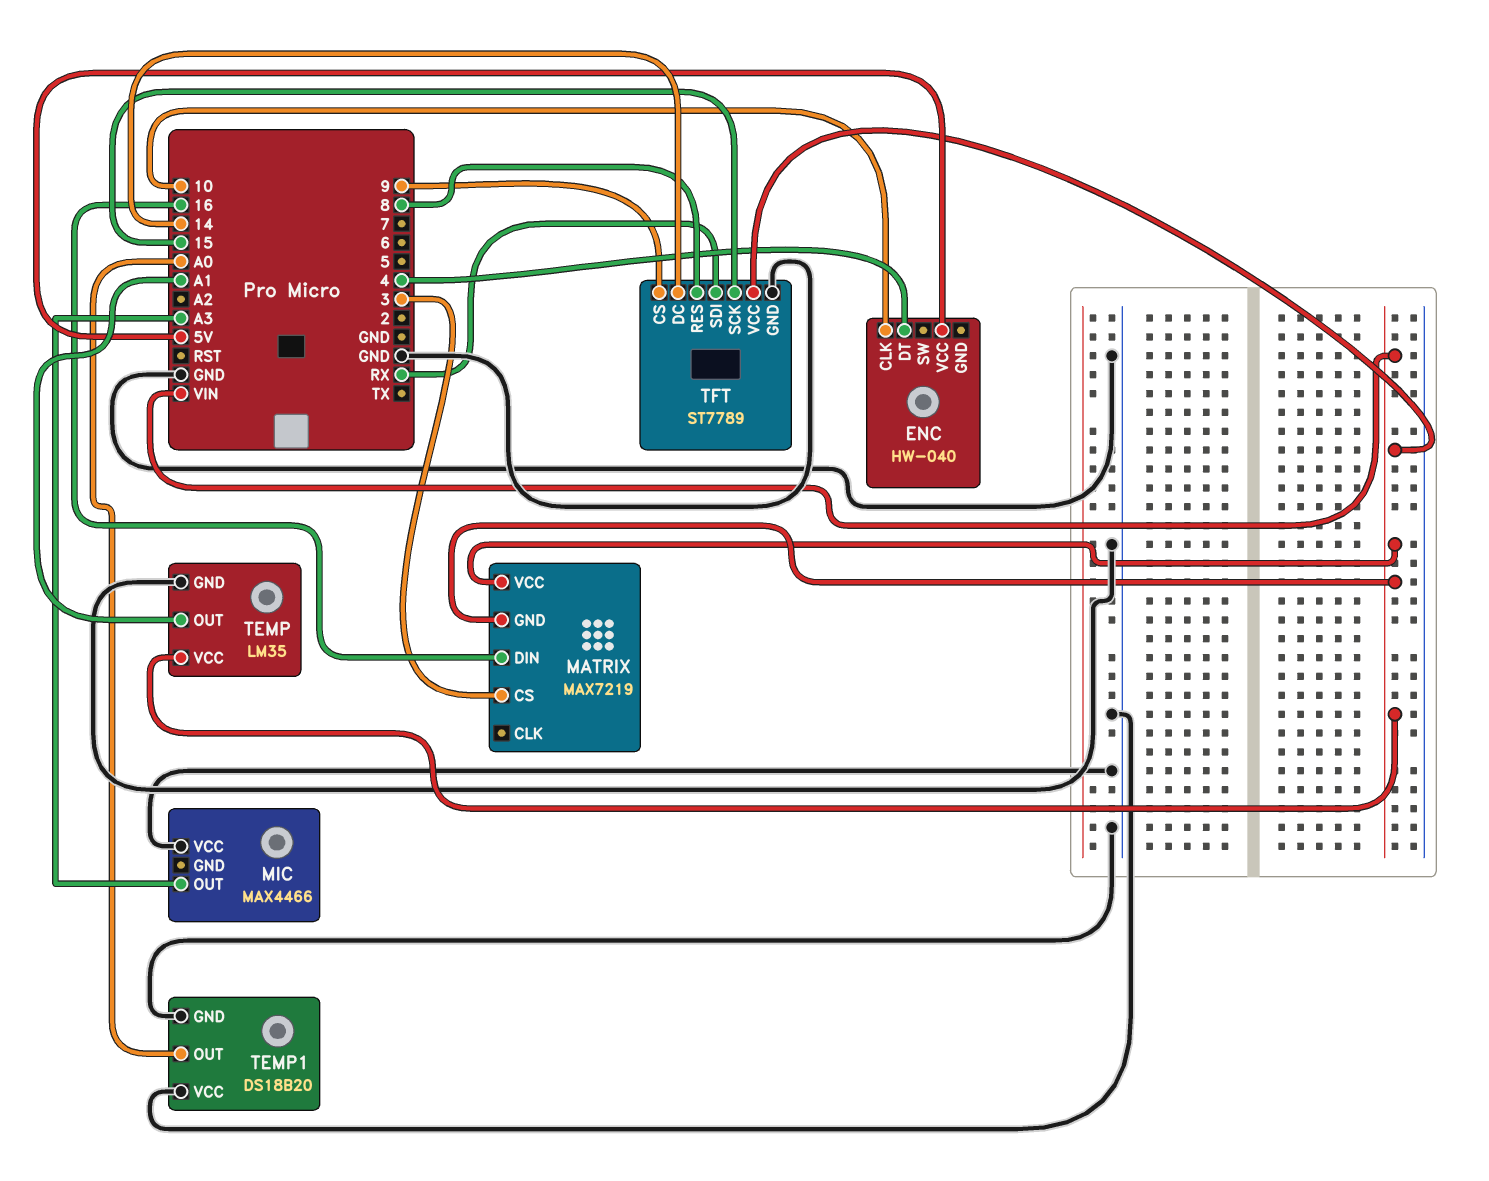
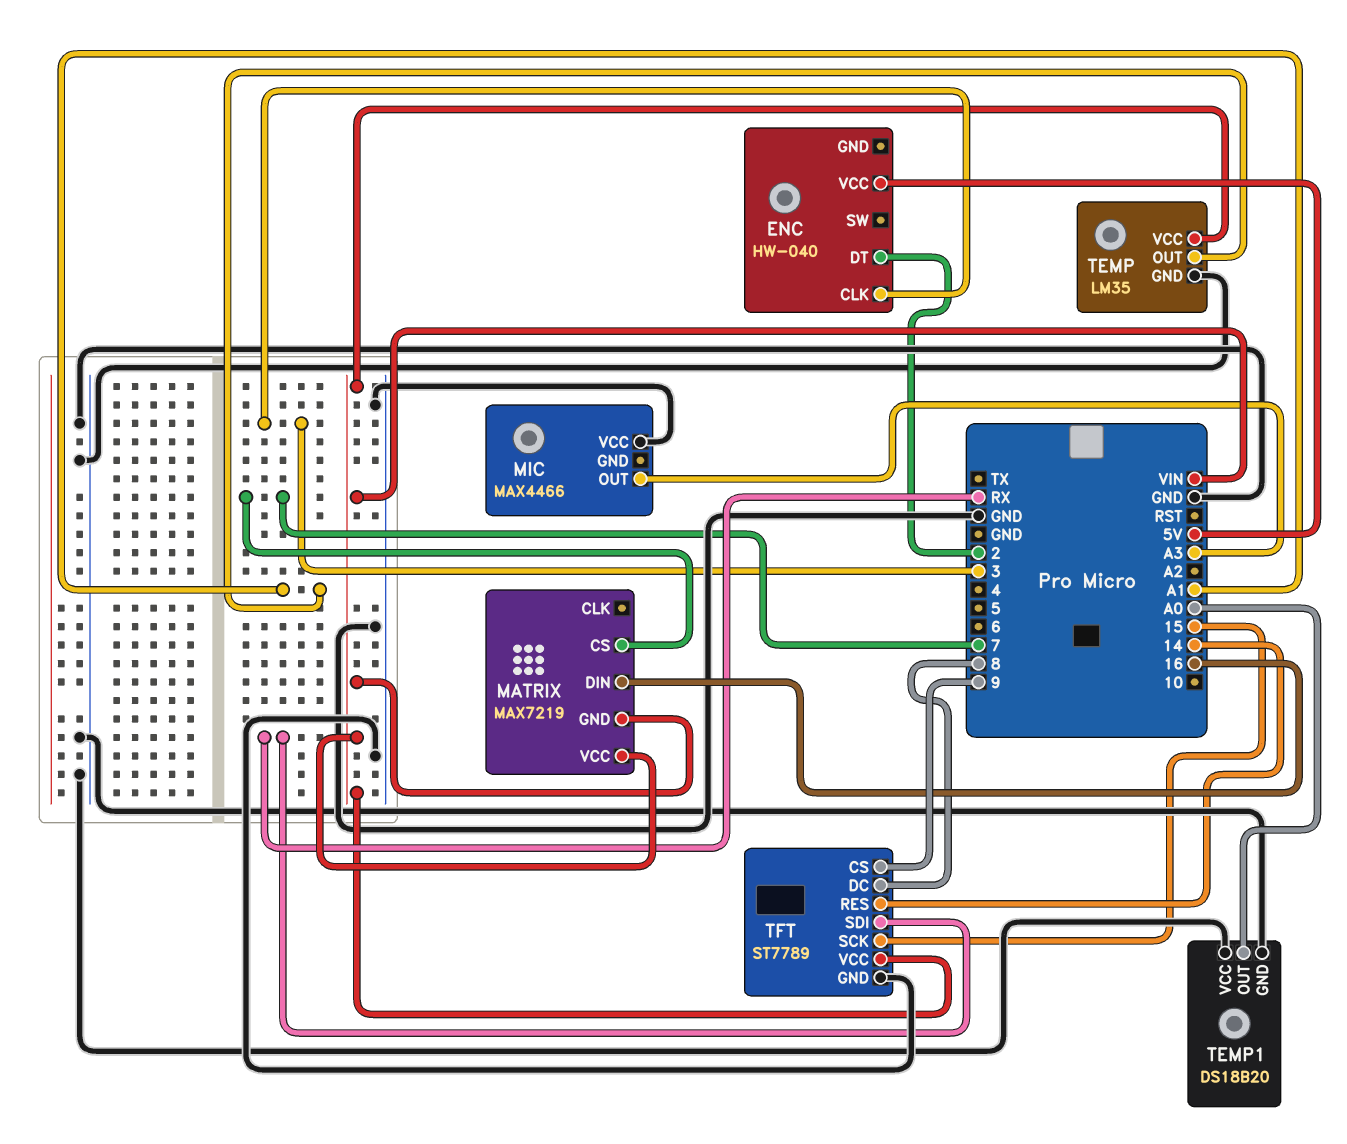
ENC pin CLK: 10 -> 3
ENC pin DT: 4 -> 2
MATRIX pin CS: 3 -> 7
TFT pin DC: 14 -> 8
TFT pin RES: 8 -> 14

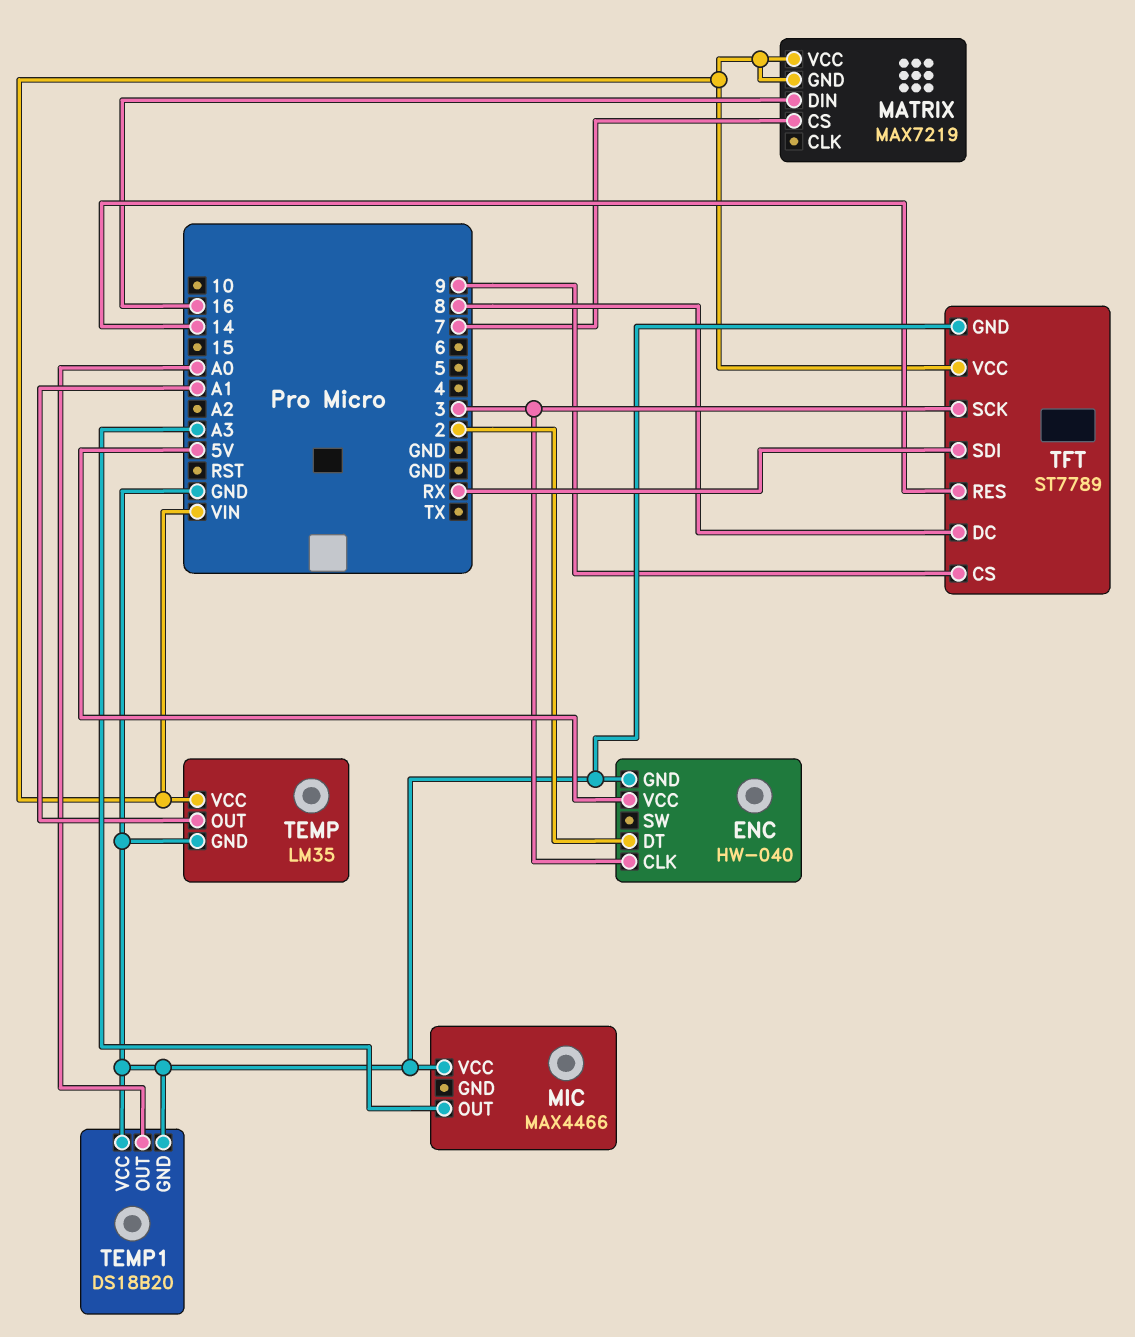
ENC pin GND: none -> GND
TFT pin SCK: 15 -> 3

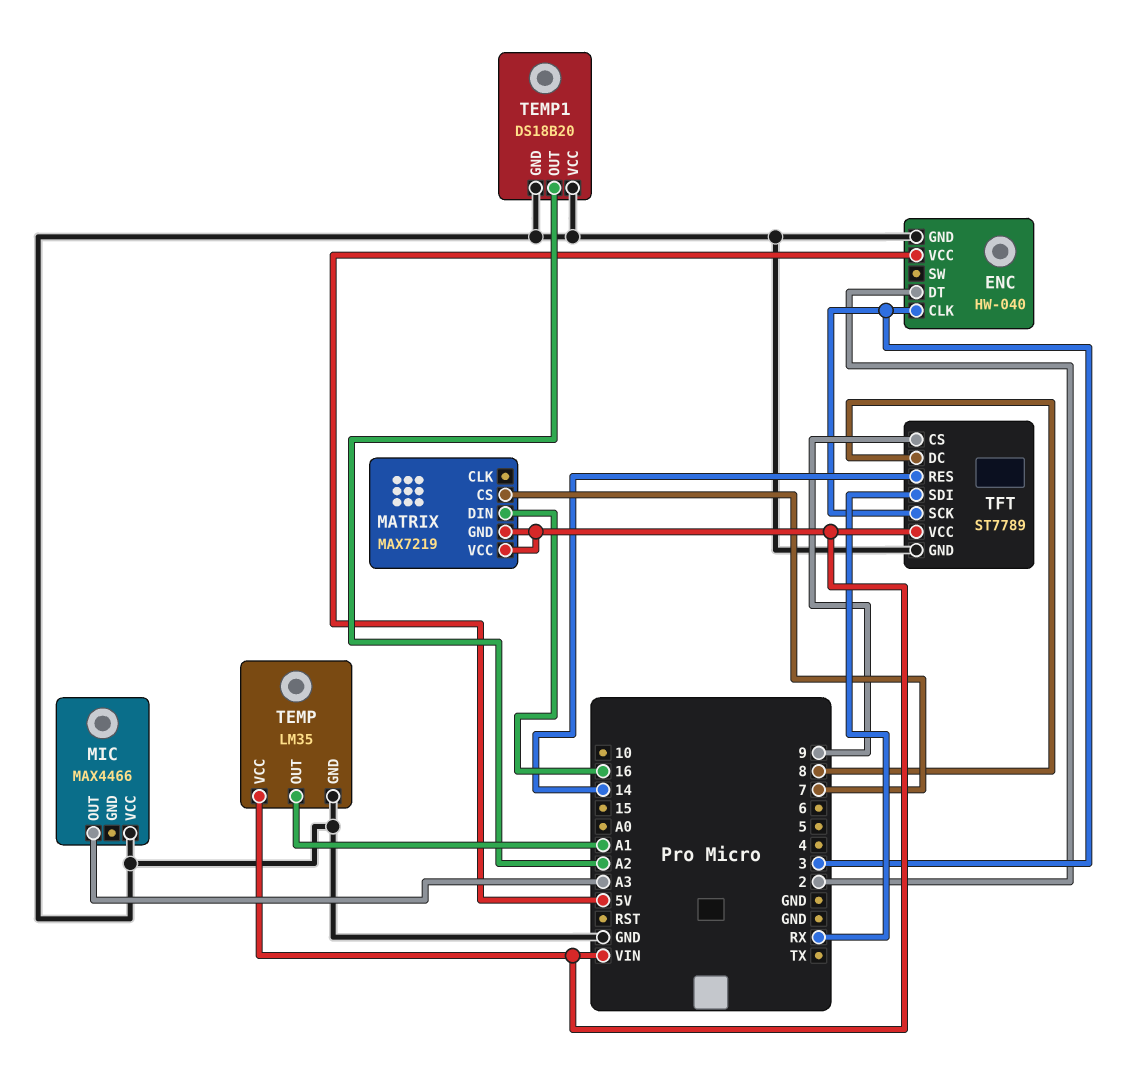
TEMP1 pin OUT: A0 -> A2

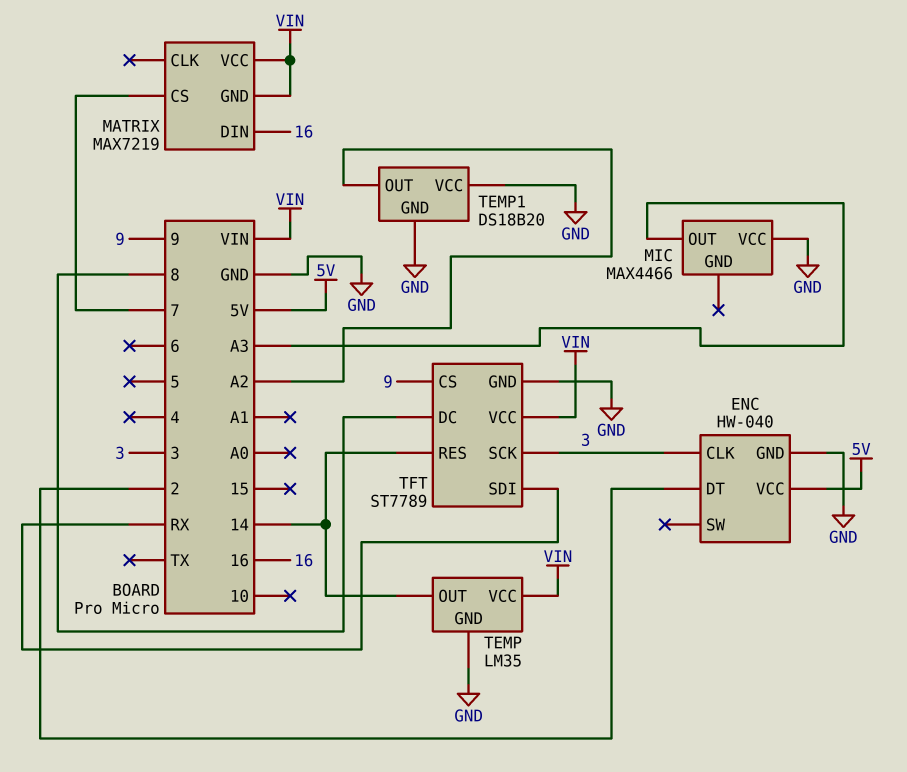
TEMP pin OUT: A1 -> 14

